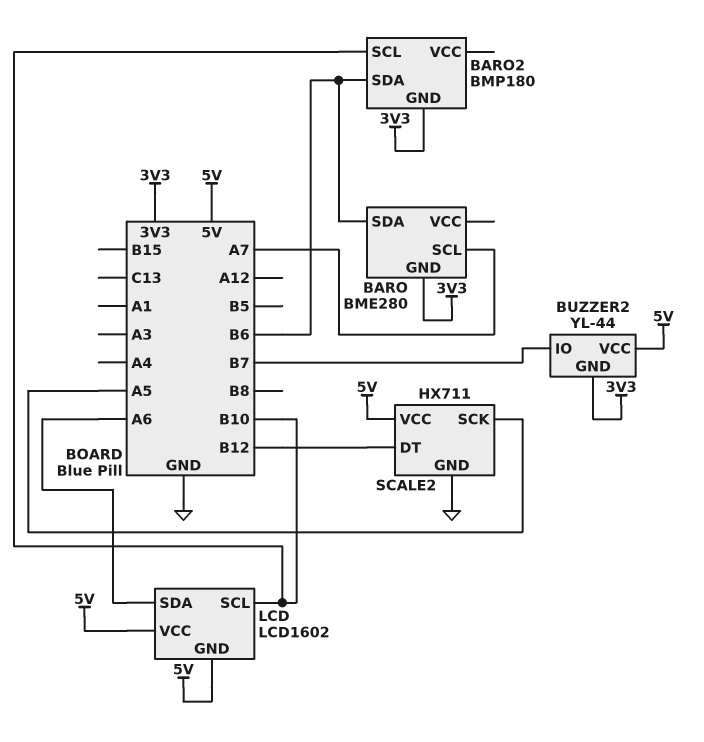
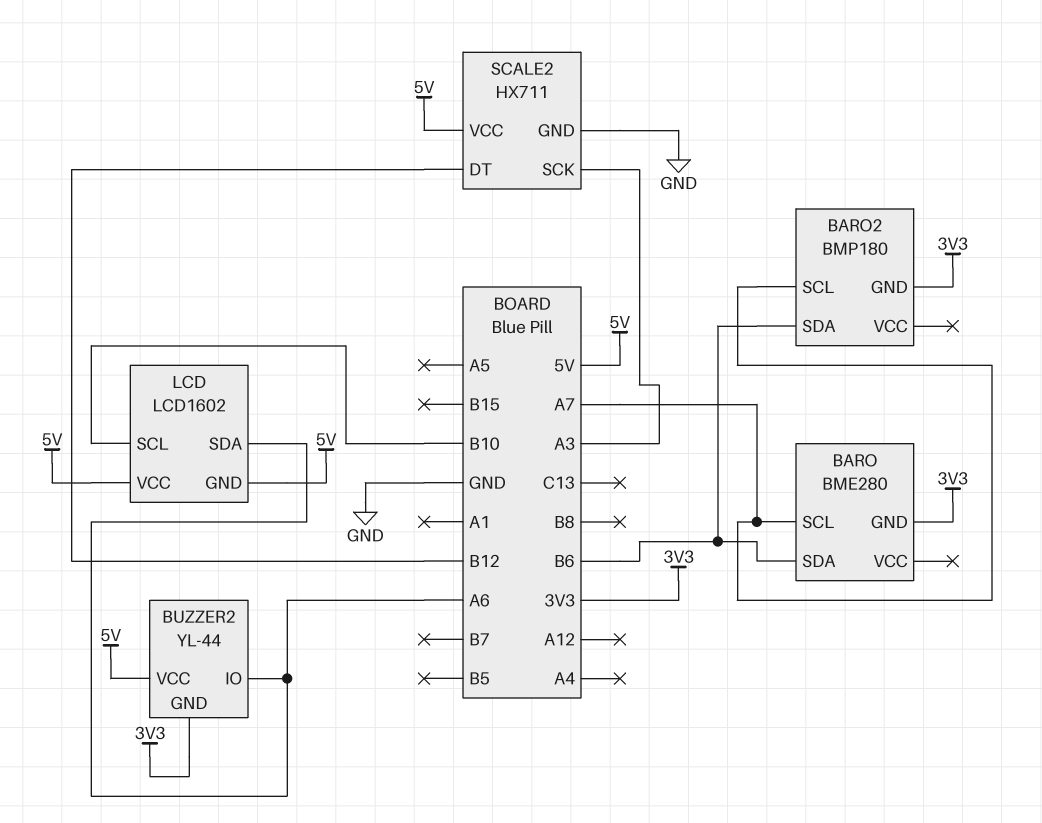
BARO2 pin SCL: B10 -> A7
BUZZER2 pin IO: B7 -> A6
SCALE2 pin SCK: A5 -> A3

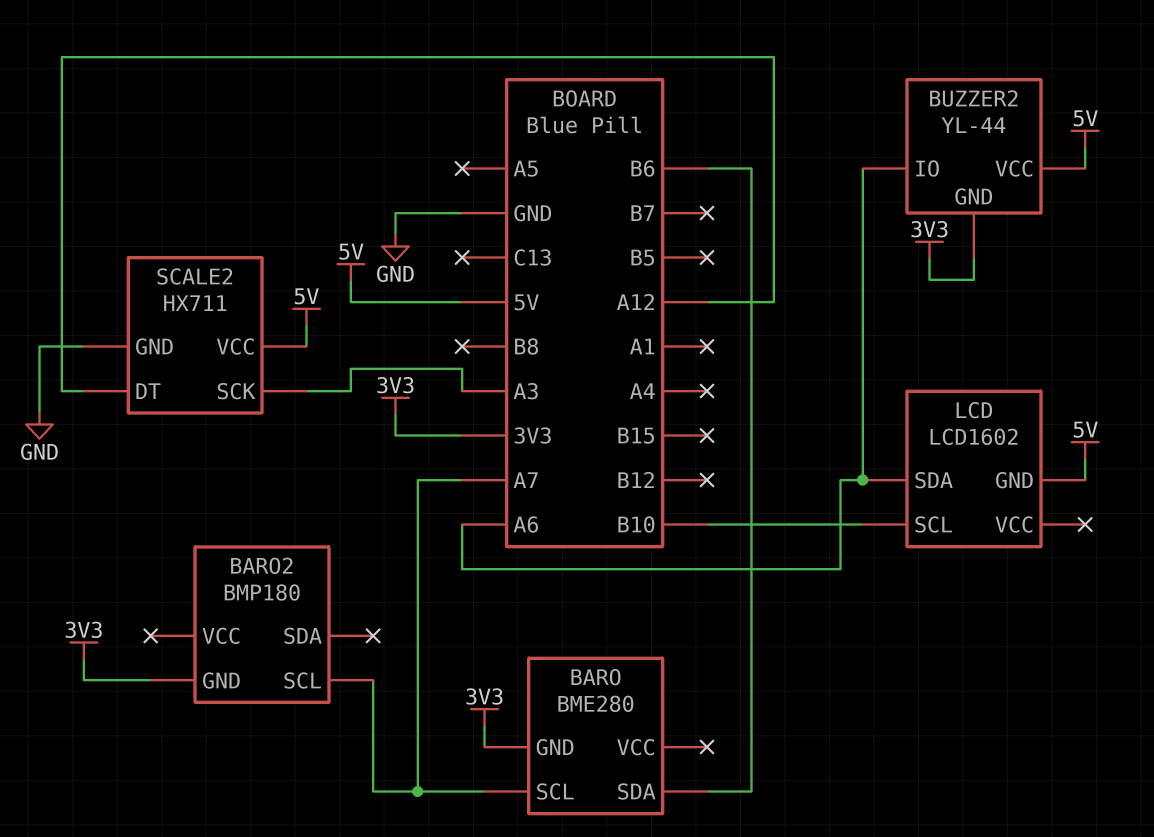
BARO2 pin SDA: B6 -> none
LCD pin VCC: 5V -> none
SCALE2 pin DT: B12 -> A12

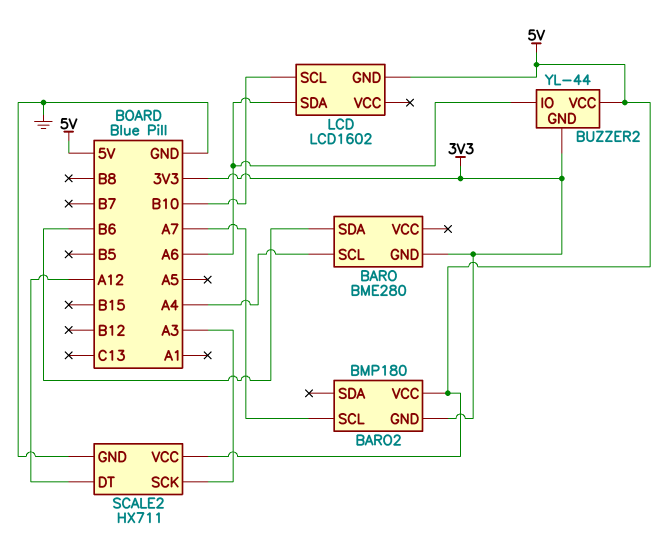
BARO pin SCL: A7 -> A4
BARO2 pin VCC: none -> 5V

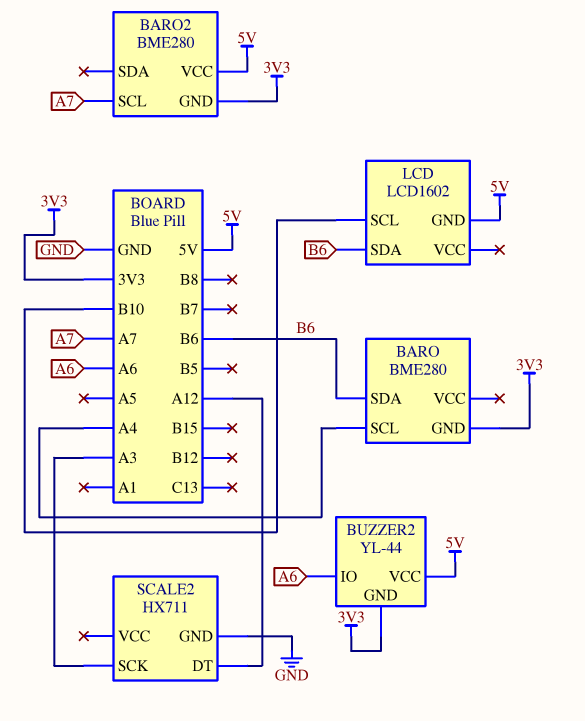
BARO2: BMP180 -> BME280
LCD pin SDA: A6 -> B6
SCALE2 pin VCC: 5V -> none

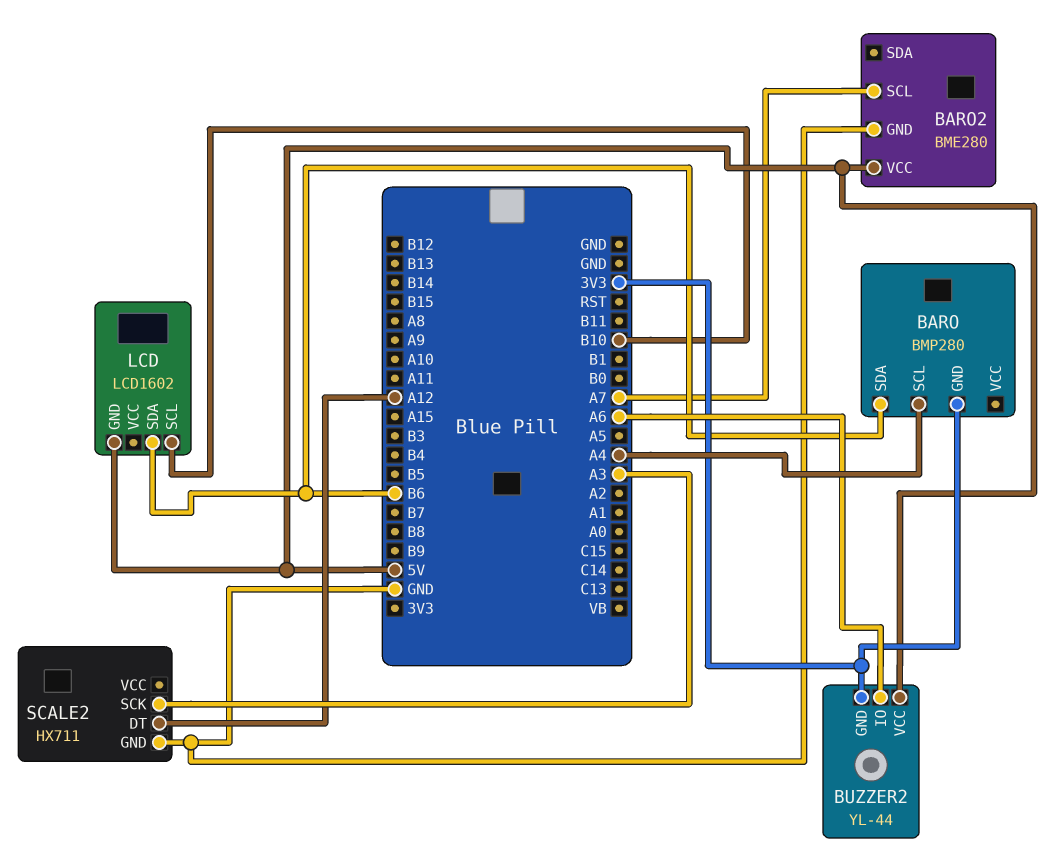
BARO: BME280 -> BMP280
BARO2 pin GND: 3V3 -> GND

